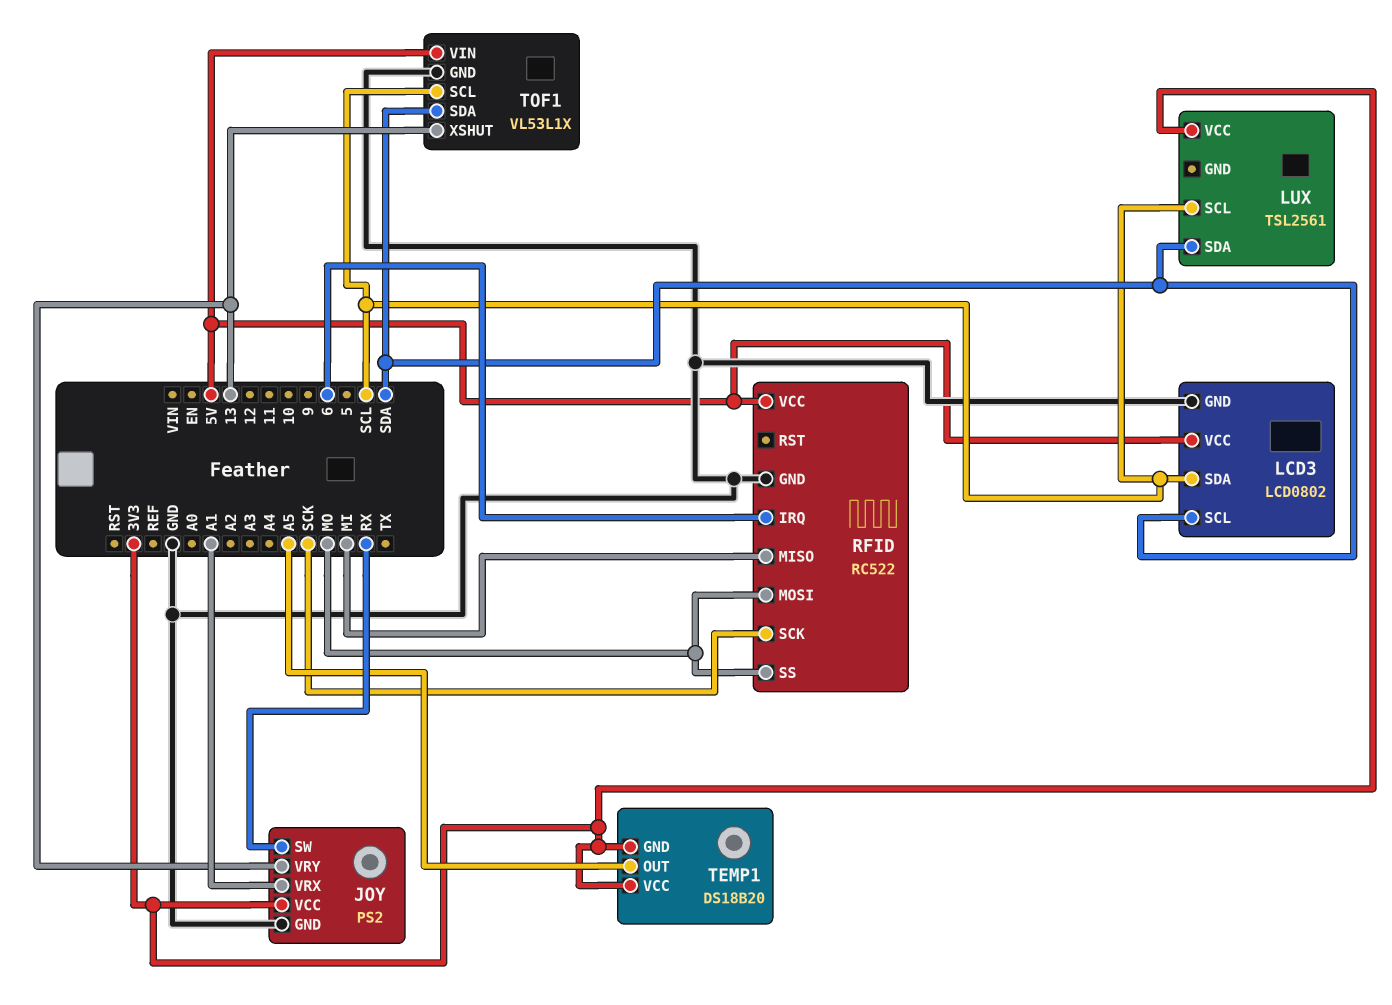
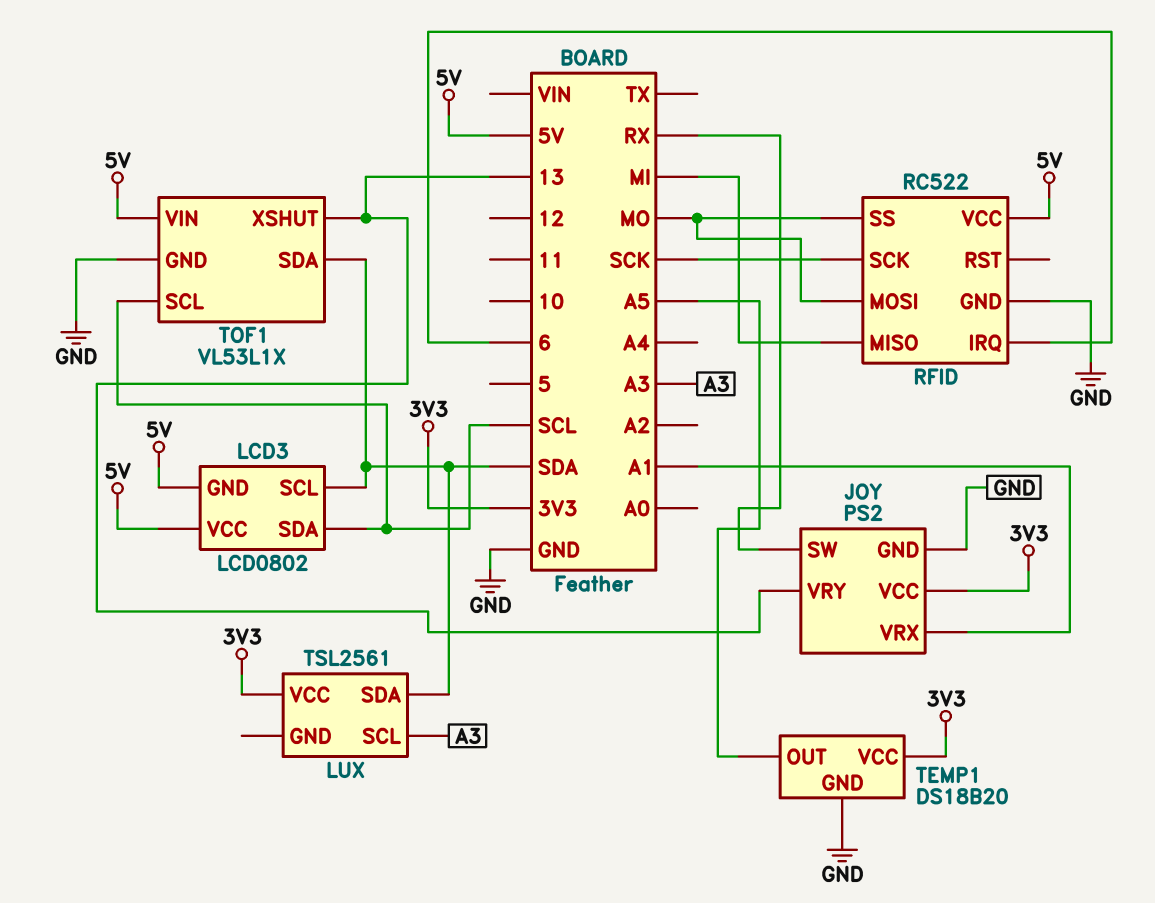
LCD3 pin GND: GND -> 5V
LUX pin SCL: SCL -> A3
TEMP1 pin GND: 3V3 -> GND

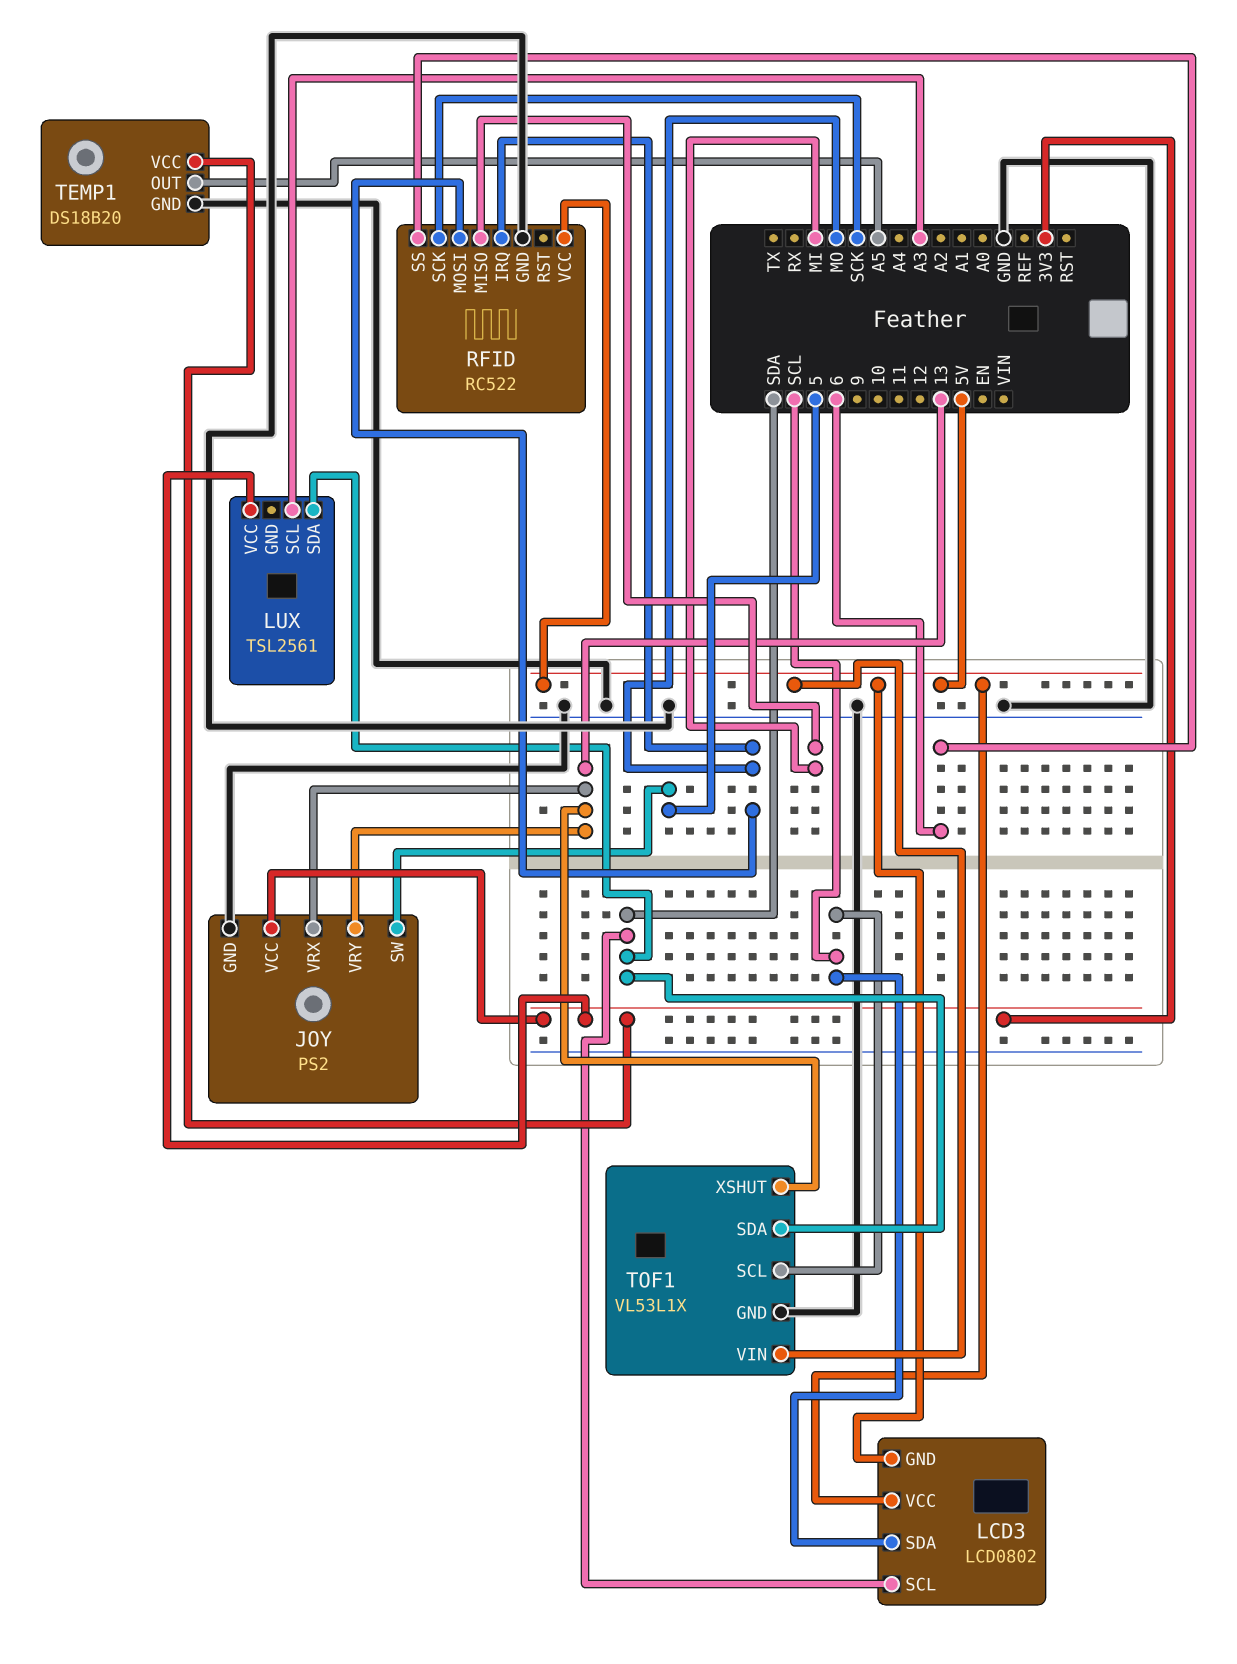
JOY pin SW: RX -> 5
JOY pin VRX: A1 -> 13
RFID pin IRQ: 6 -> MO
RFID pin SS: MO -> 6

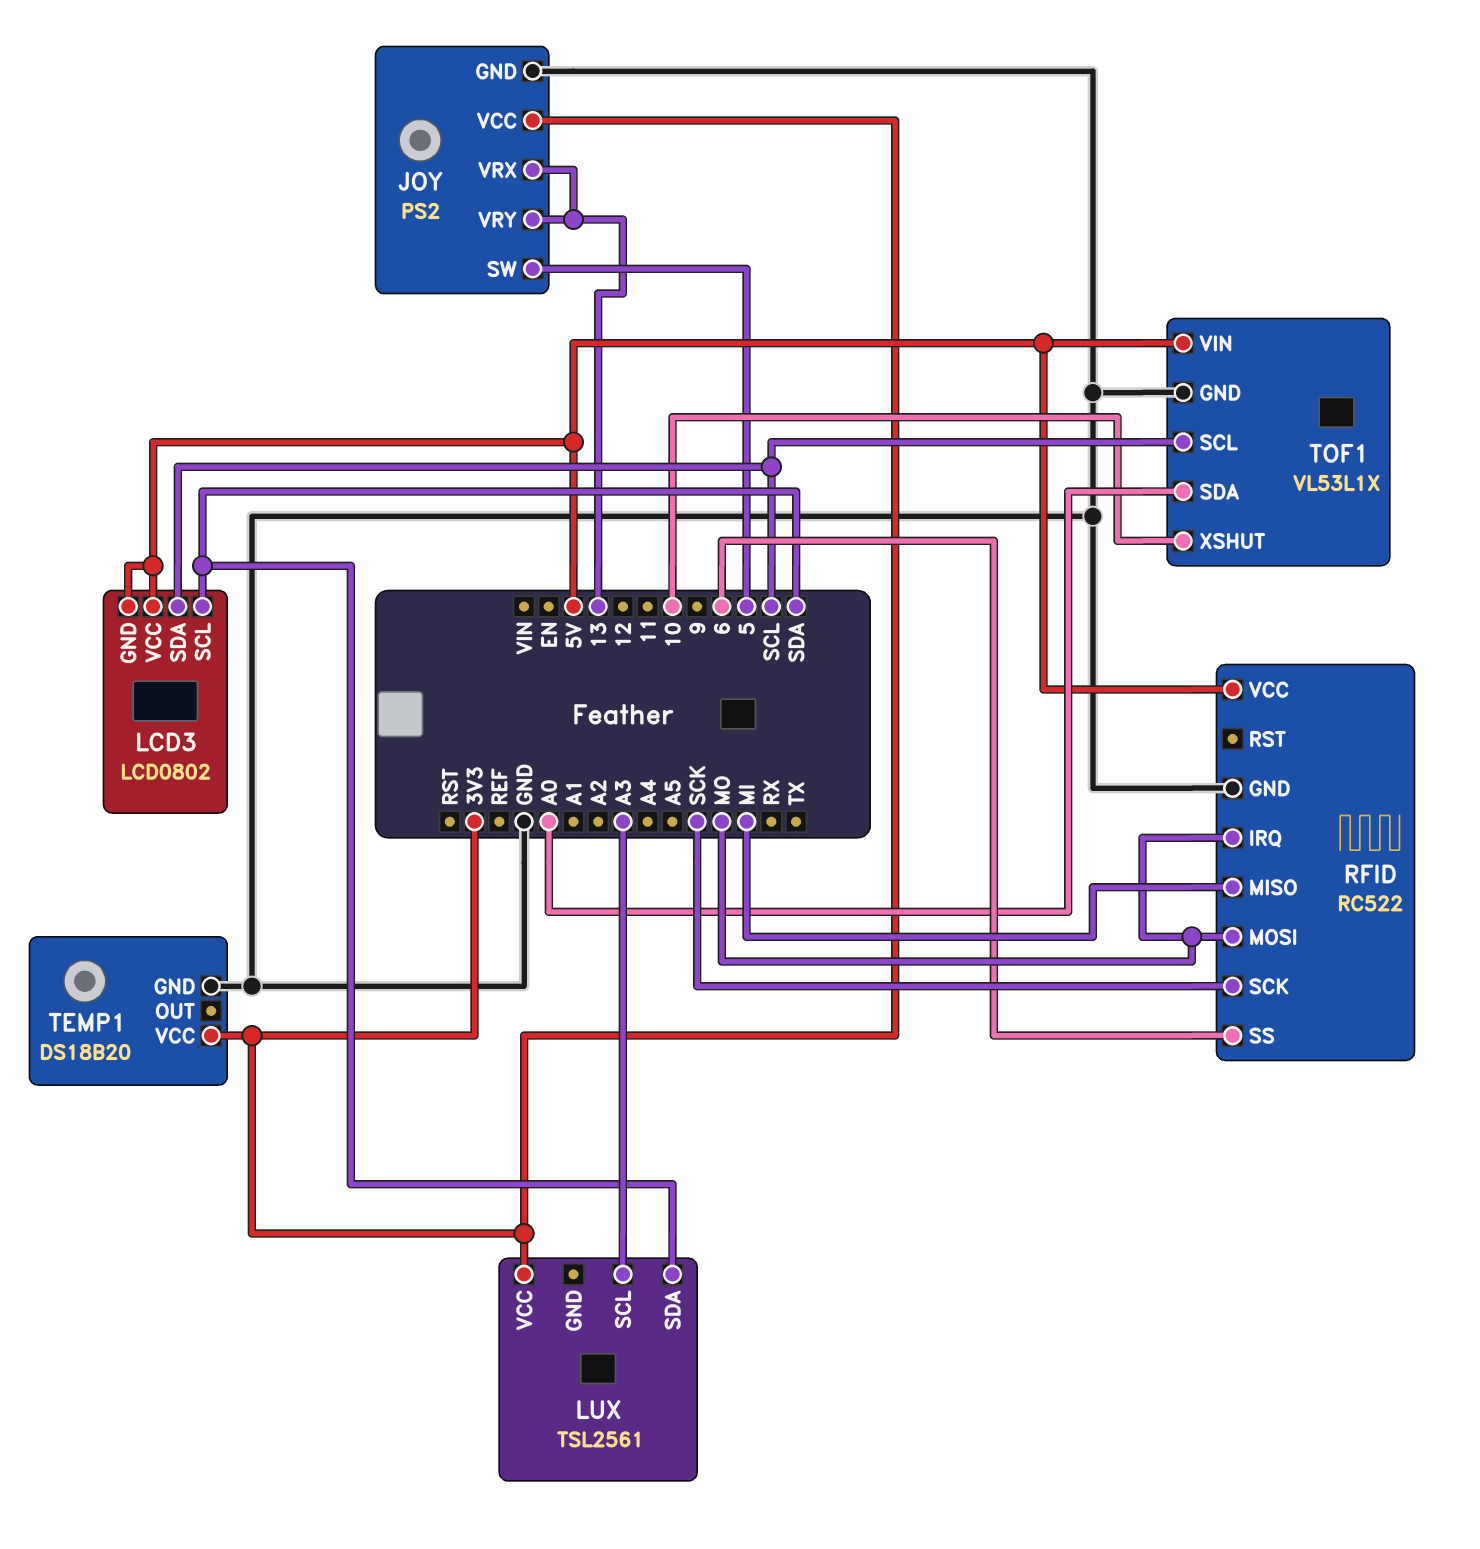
TEMP1 pin OUT: A5 -> none
TOF1 pin SDA: SDA -> A0
TOF1 pin XSHUT: 13 -> 10

